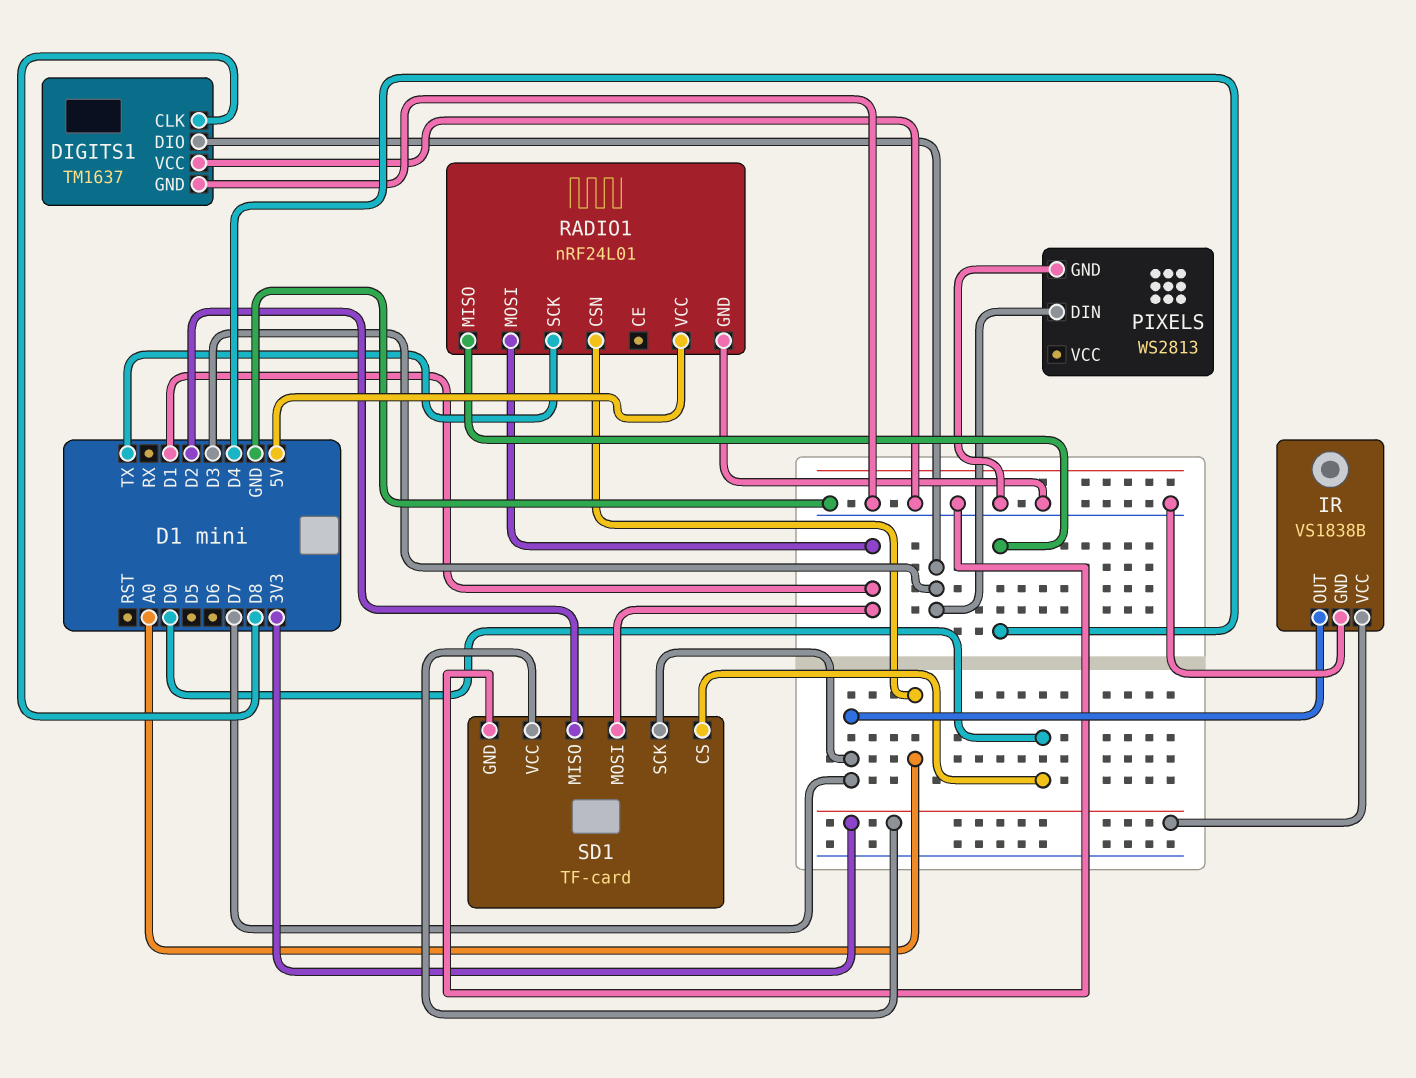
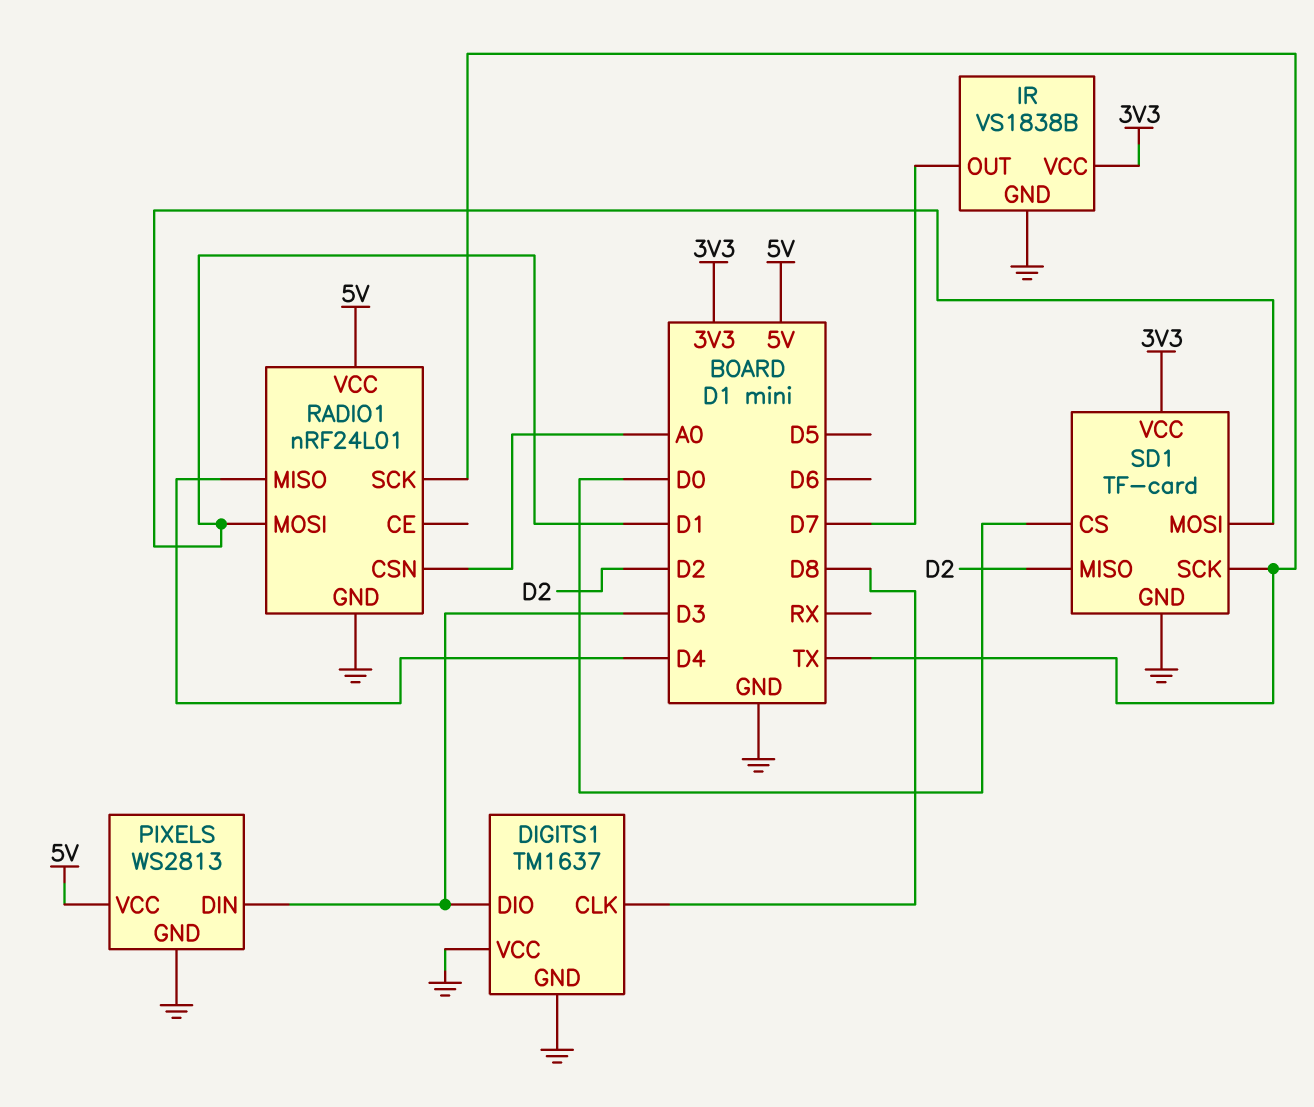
PIXELS pin VCC: none -> 5V
SD1 pin SCK: D7 -> TX

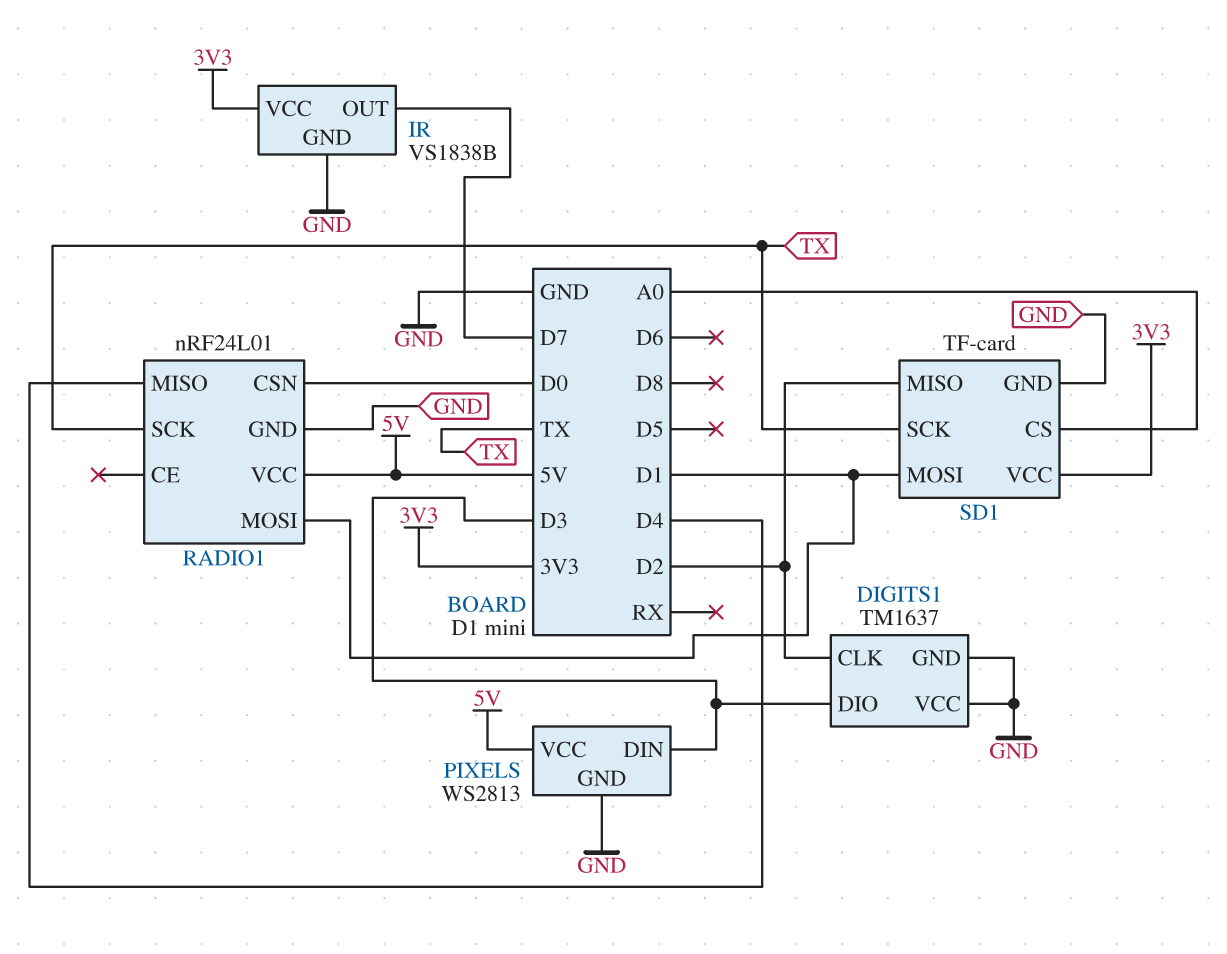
DIGITS1 pin CLK: D8 -> D2
RADIO1 pin CSN: A0 -> D0
SD1 pin CS: D0 -> A0

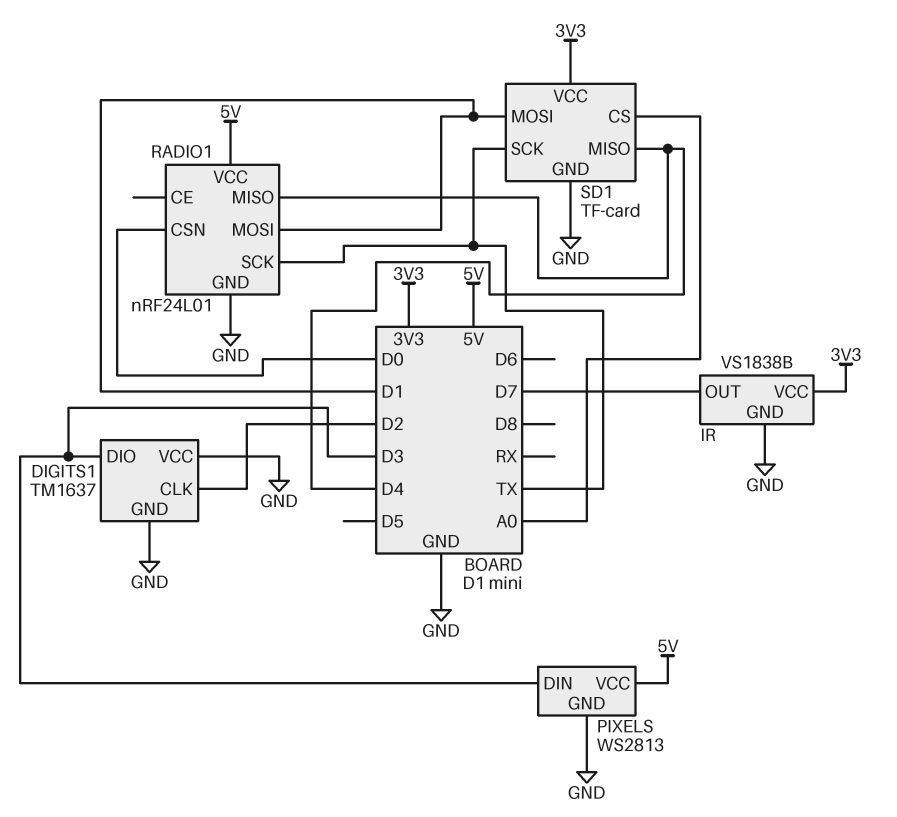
SD1 pin MISO: D2 -> D4

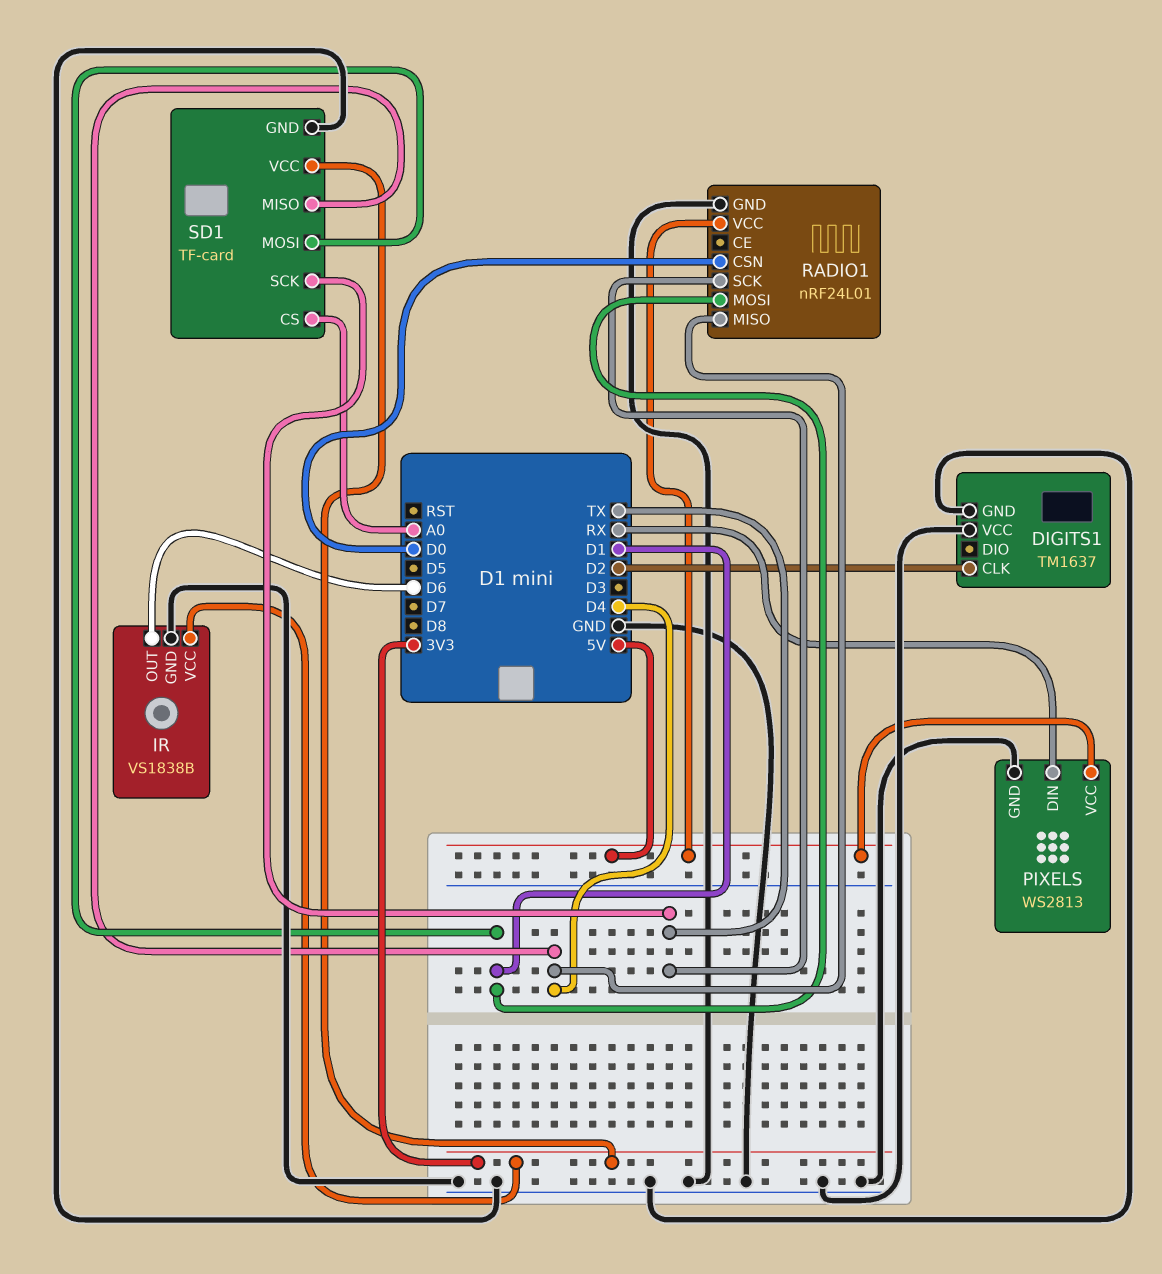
DIGITS1 pin DIO: D3 -> none
IR pin OUT: D7 -> D6
PIXELS pin DIN: D3 -> RX

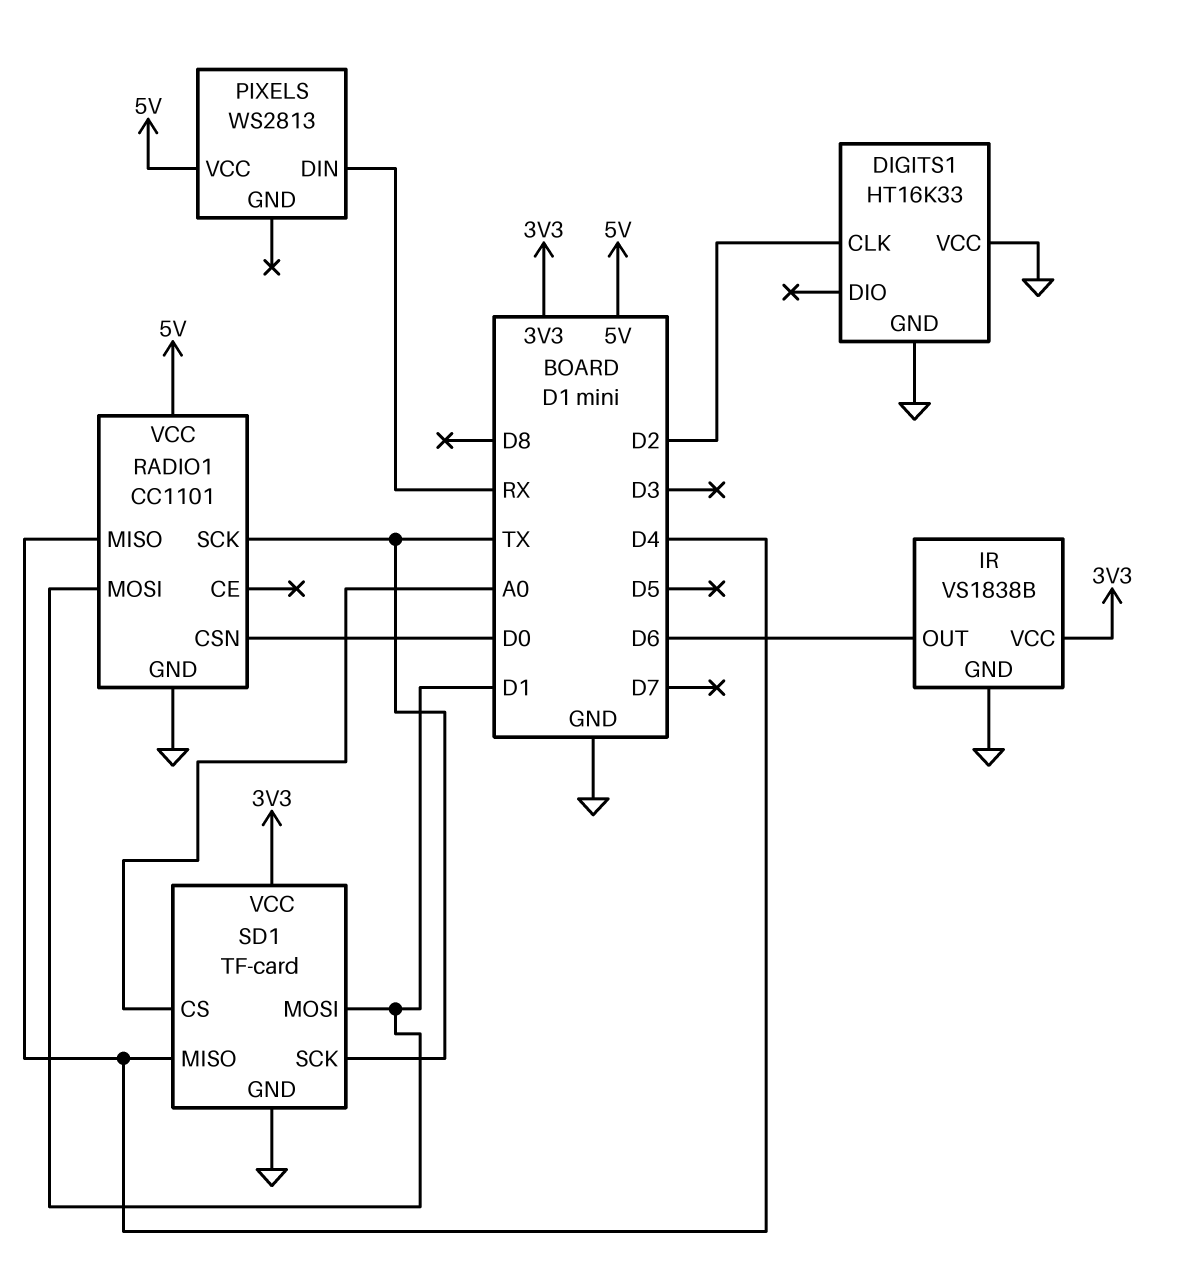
DIGITS1: TM1637 -> HT16K33
PIXELS pin GND: GND -> none
RADIO1: nRF24L01 -> CC1101

